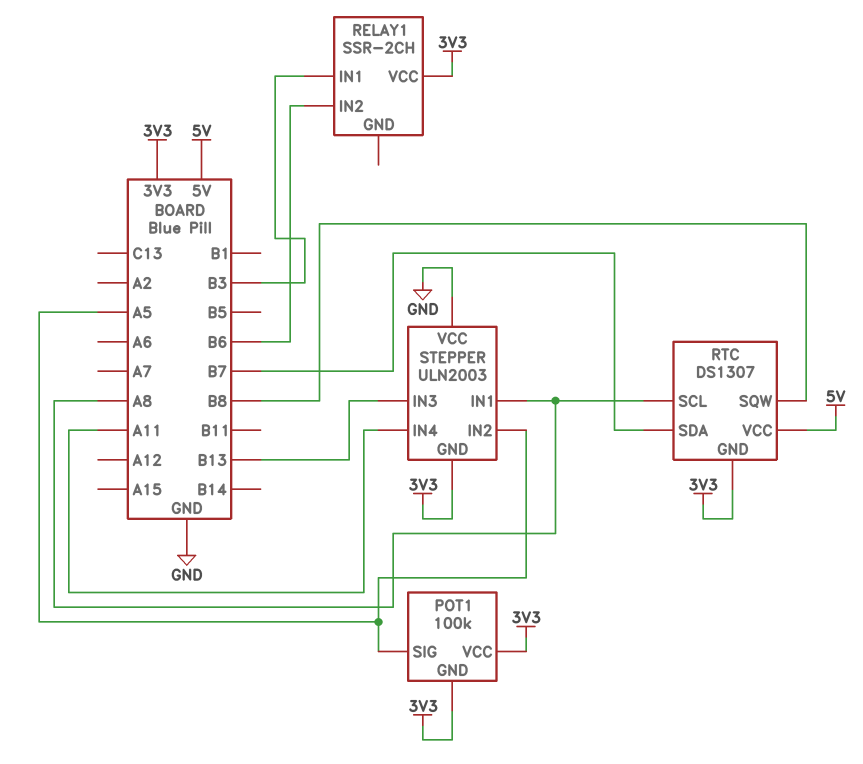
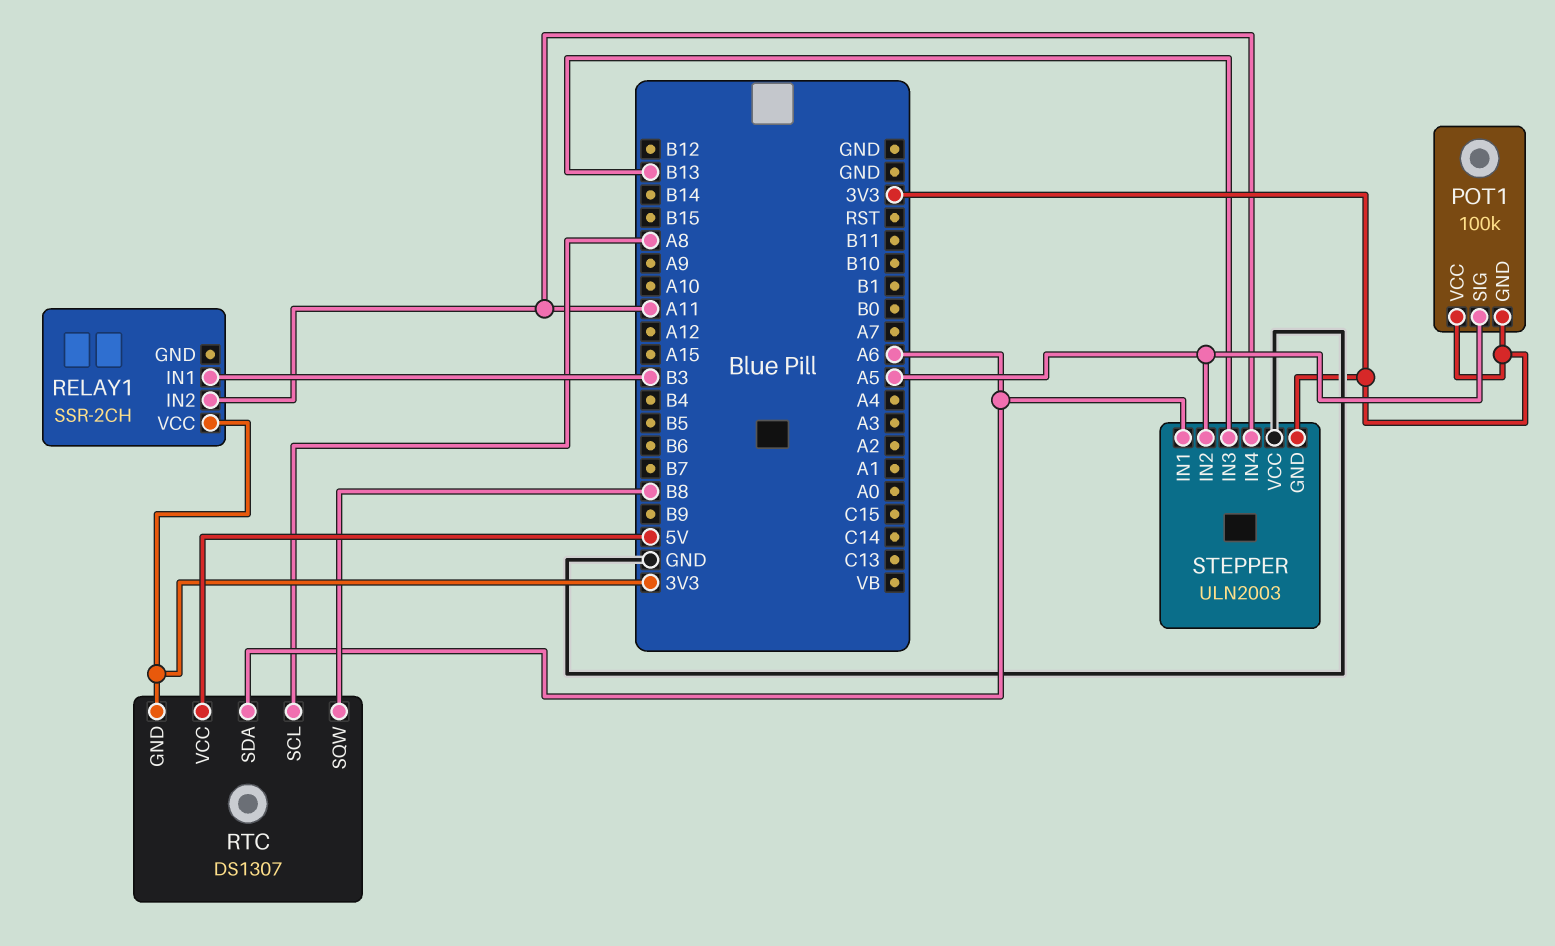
RELAY1 pin IN2: B6 -> A11
RTC pin SDA: B7 -> A6
STEPPER pin IN1: A8 -> A6

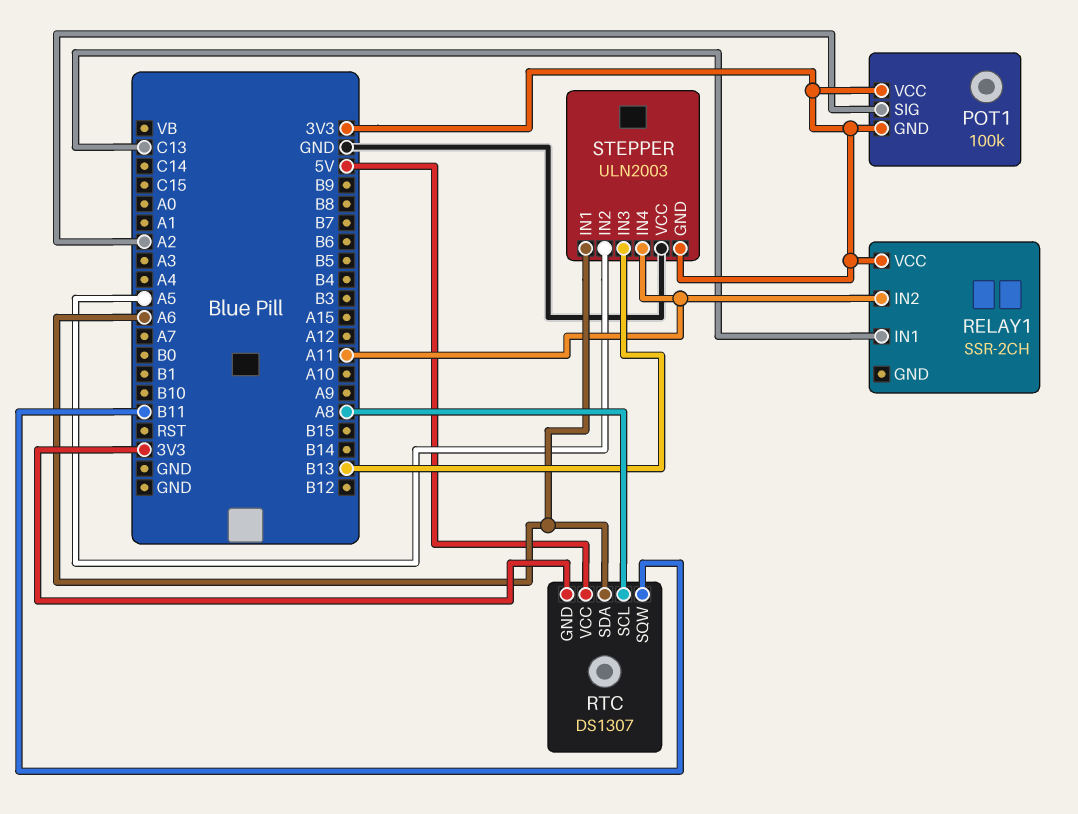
POT1 pin SIG: A5 -> A2
RELAY1 pin IN1: B3 -> C13
RTC pin SQW: B8 -> B11

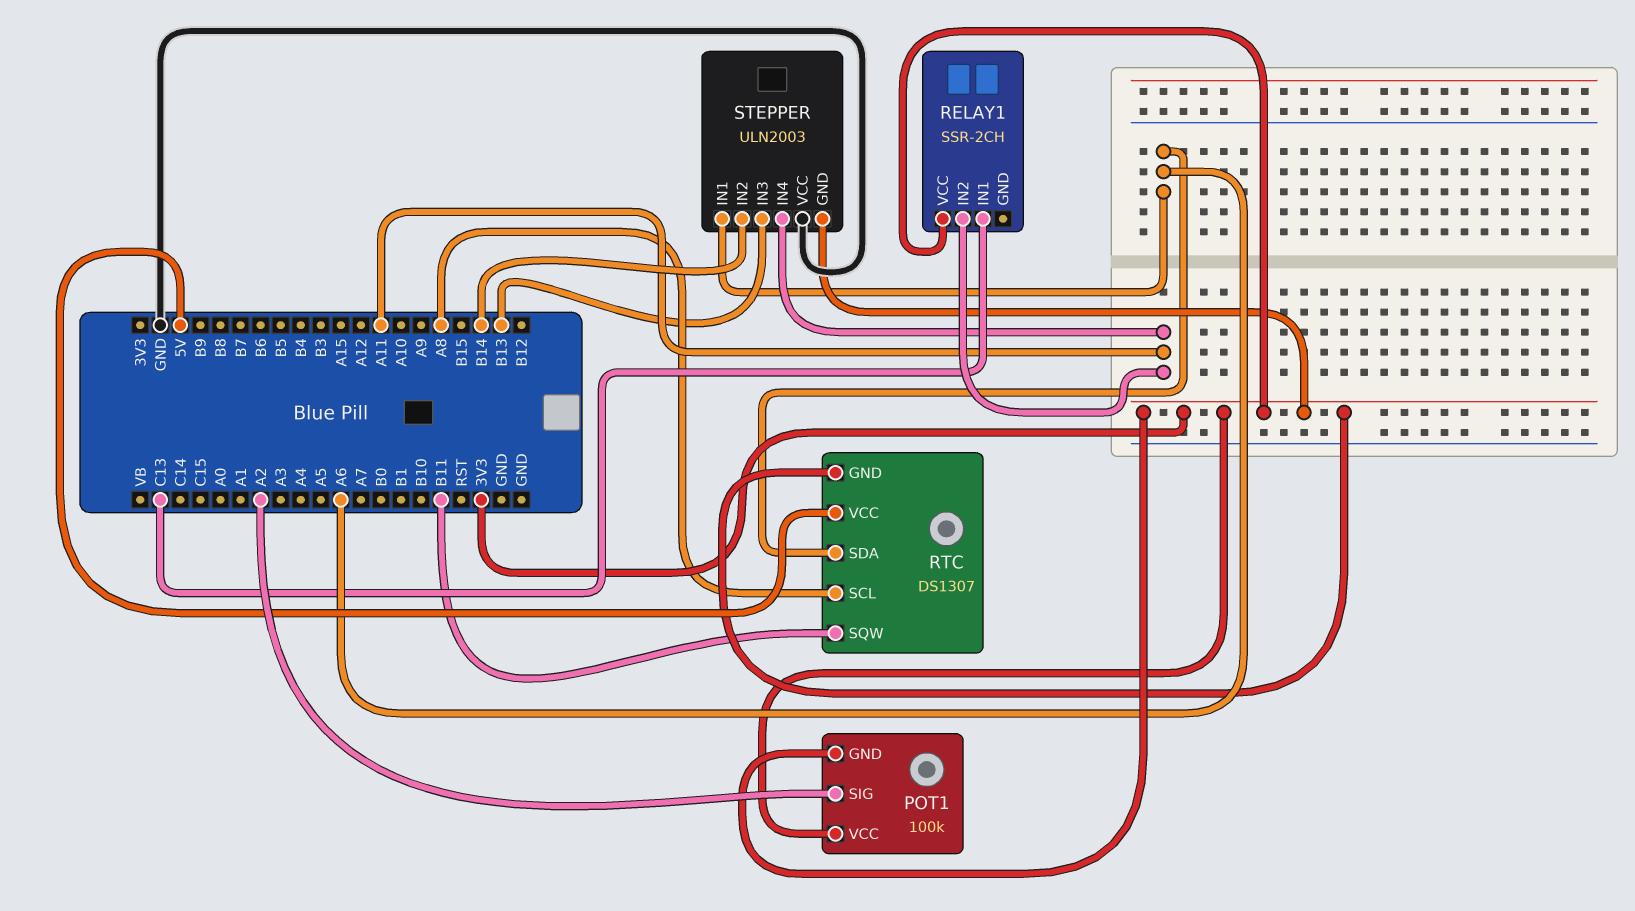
STEPPER pin IN2: A5 -> B14

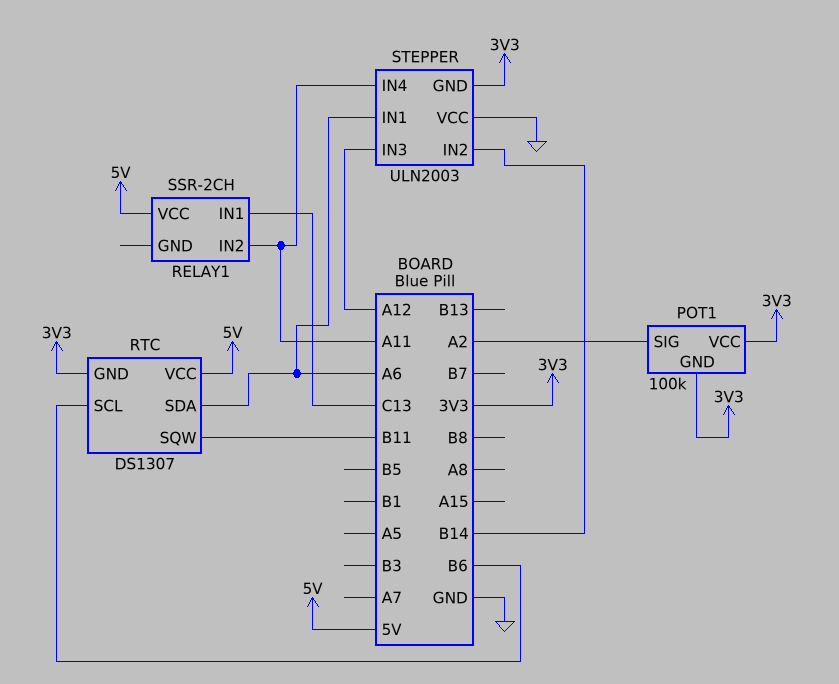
RELAY1 pin VCC: 3V3 -> 5V
RTC pin SCL: A8 -> B6
STEPPER pin IN3: B13 -> A12

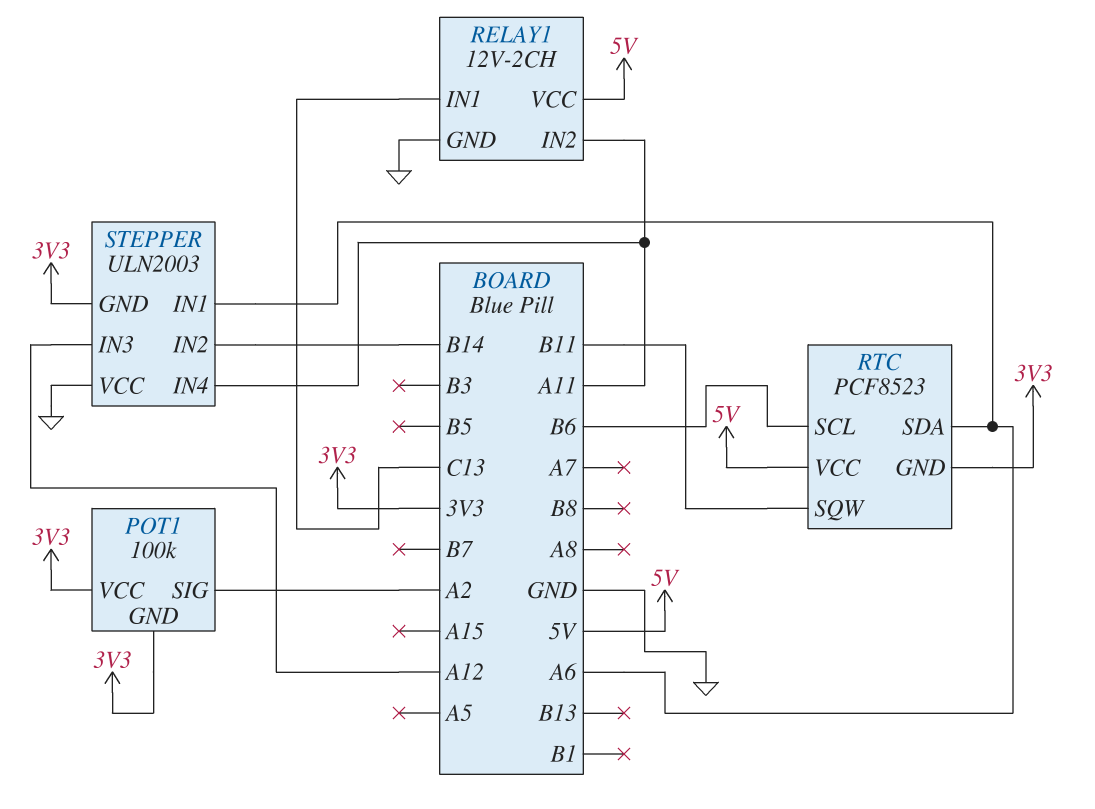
RELAY1: SSR-2CH -> 12V-2CH
RELAY1 pin GND: none -> GND
RTC: DS1307 -> PCF8523

